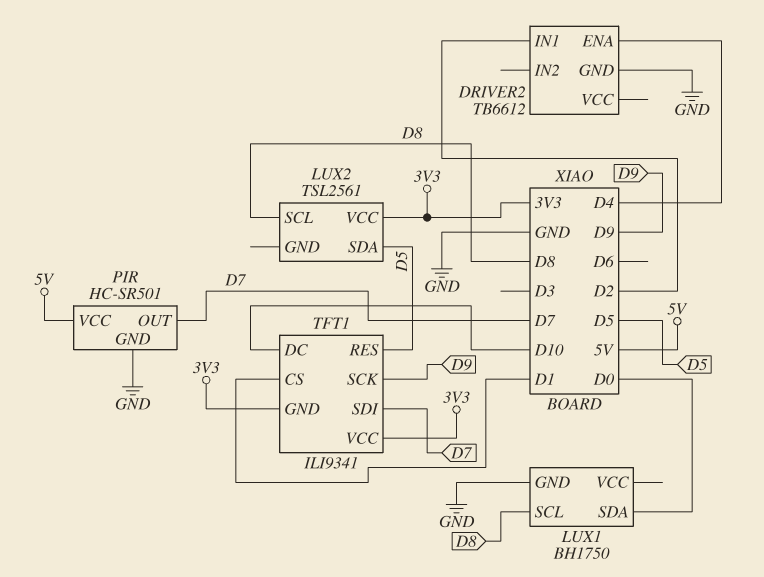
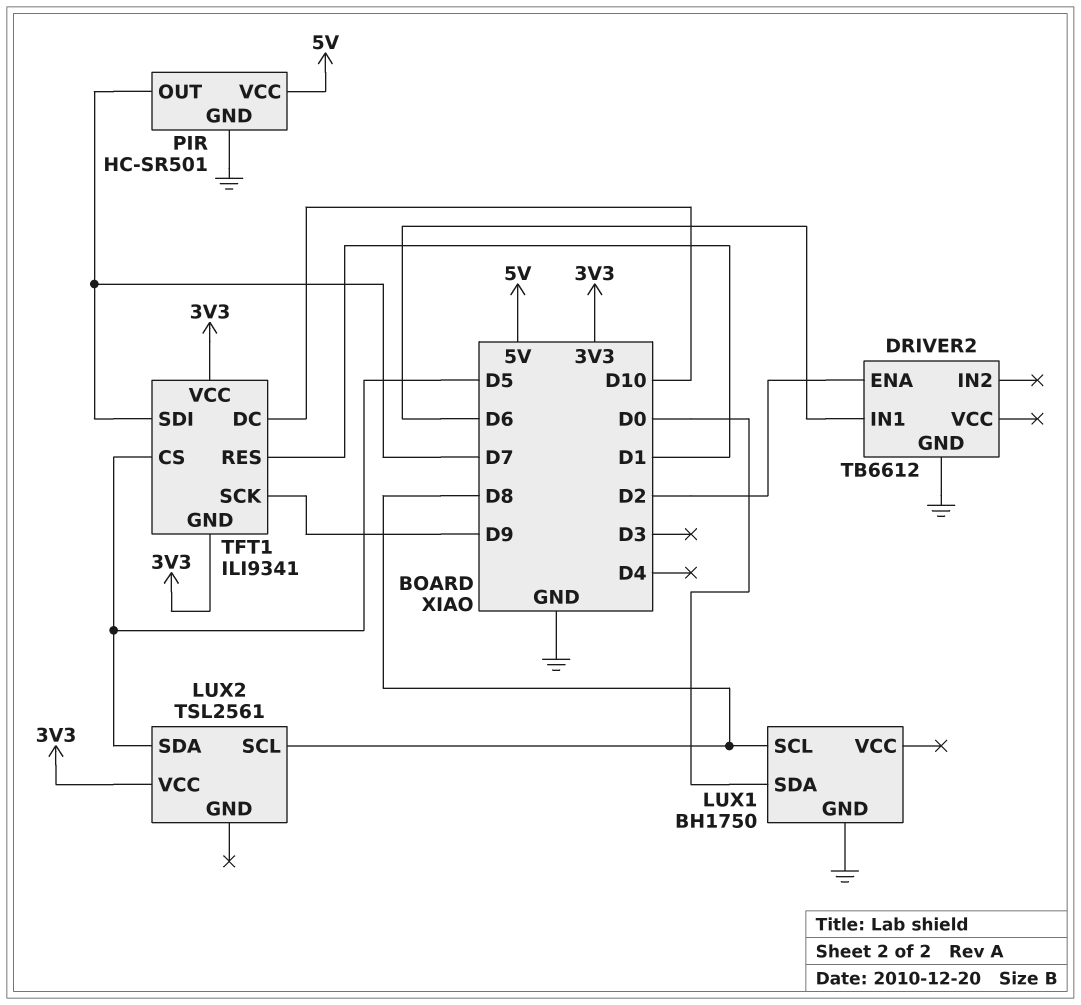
DRIVER2 pin ENA: D4 -> D2
DRIVER2 pin IN1: D2 -> D6
TFT1 pin CS: D1 -> D5
TFT1 pin RES: D5 -> D1

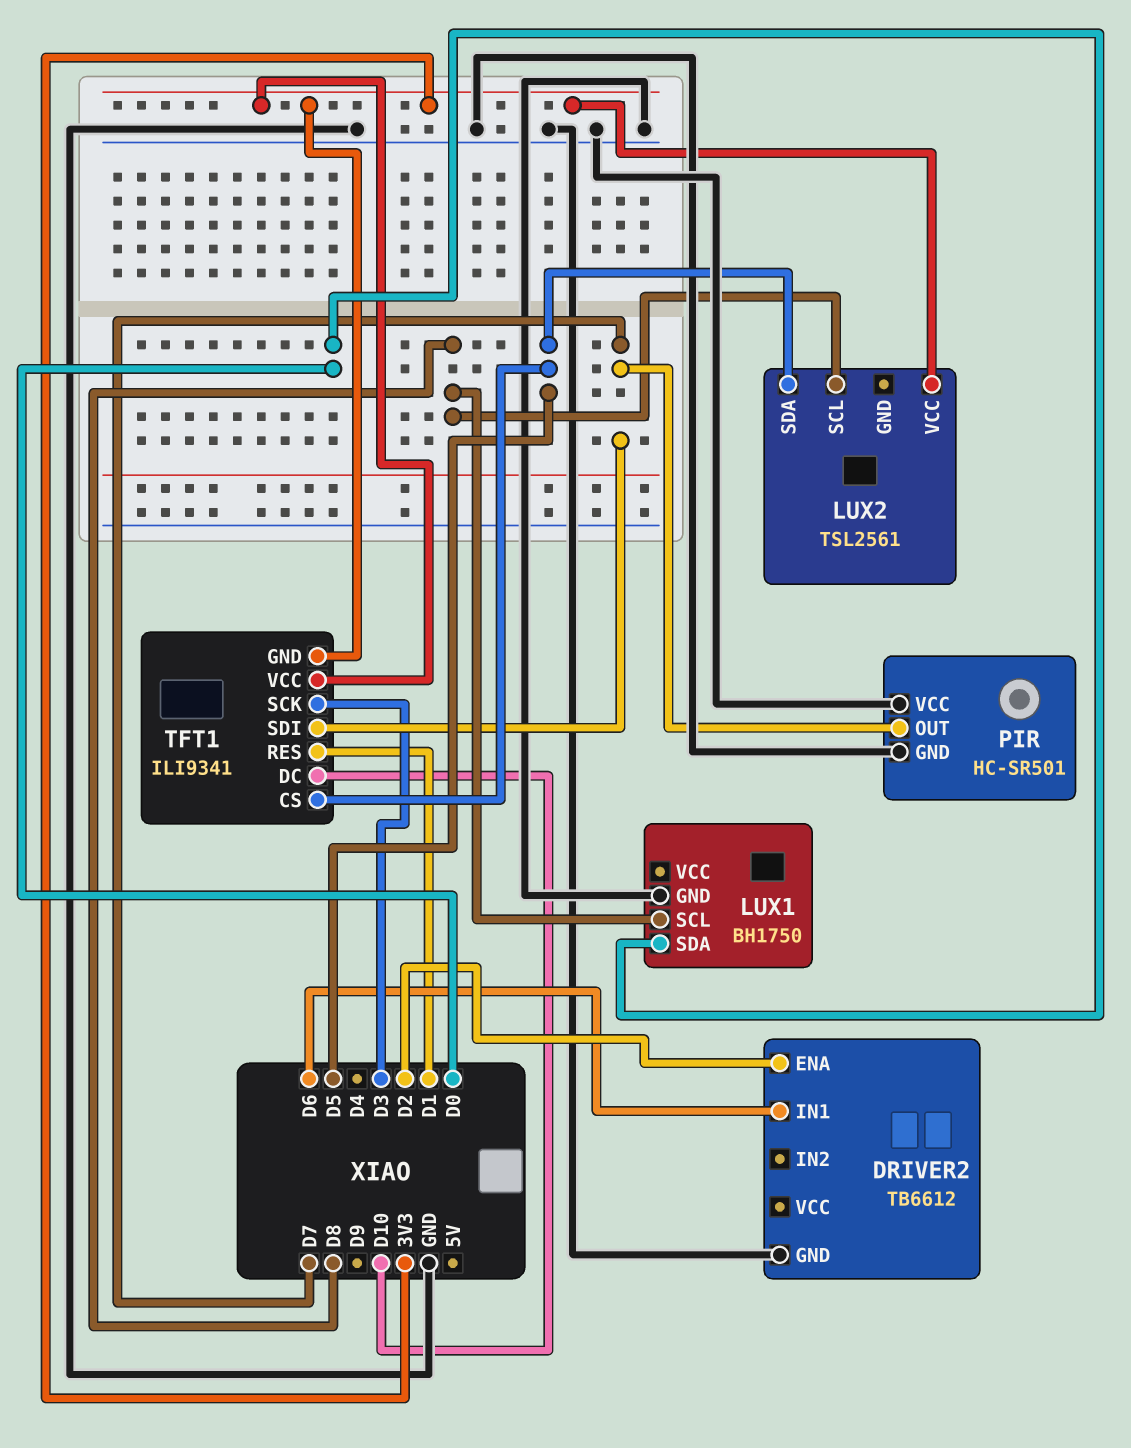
PIR pin VCC: 5V -> GND
TFT1 pin SCK: D9 -> D3

